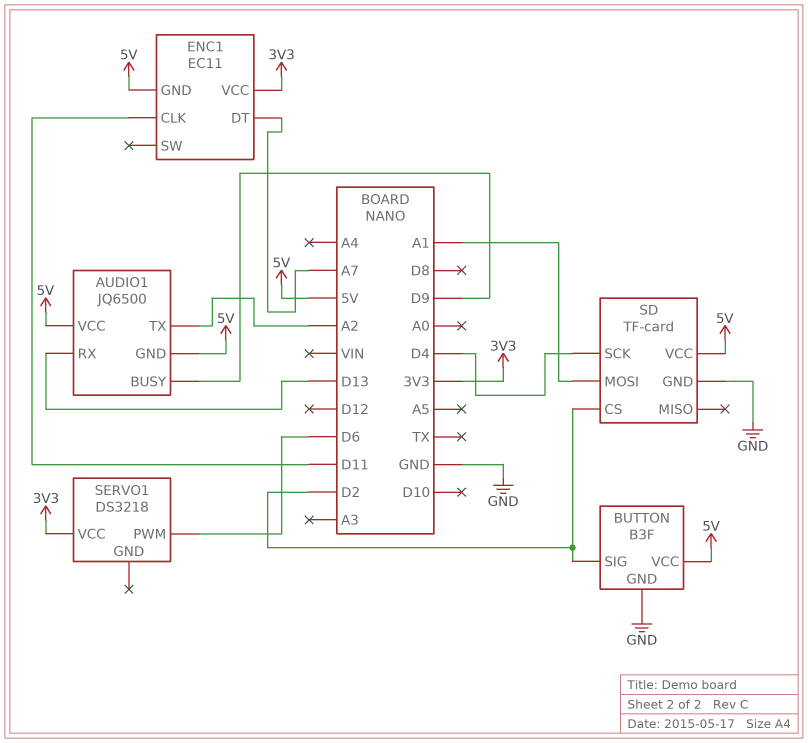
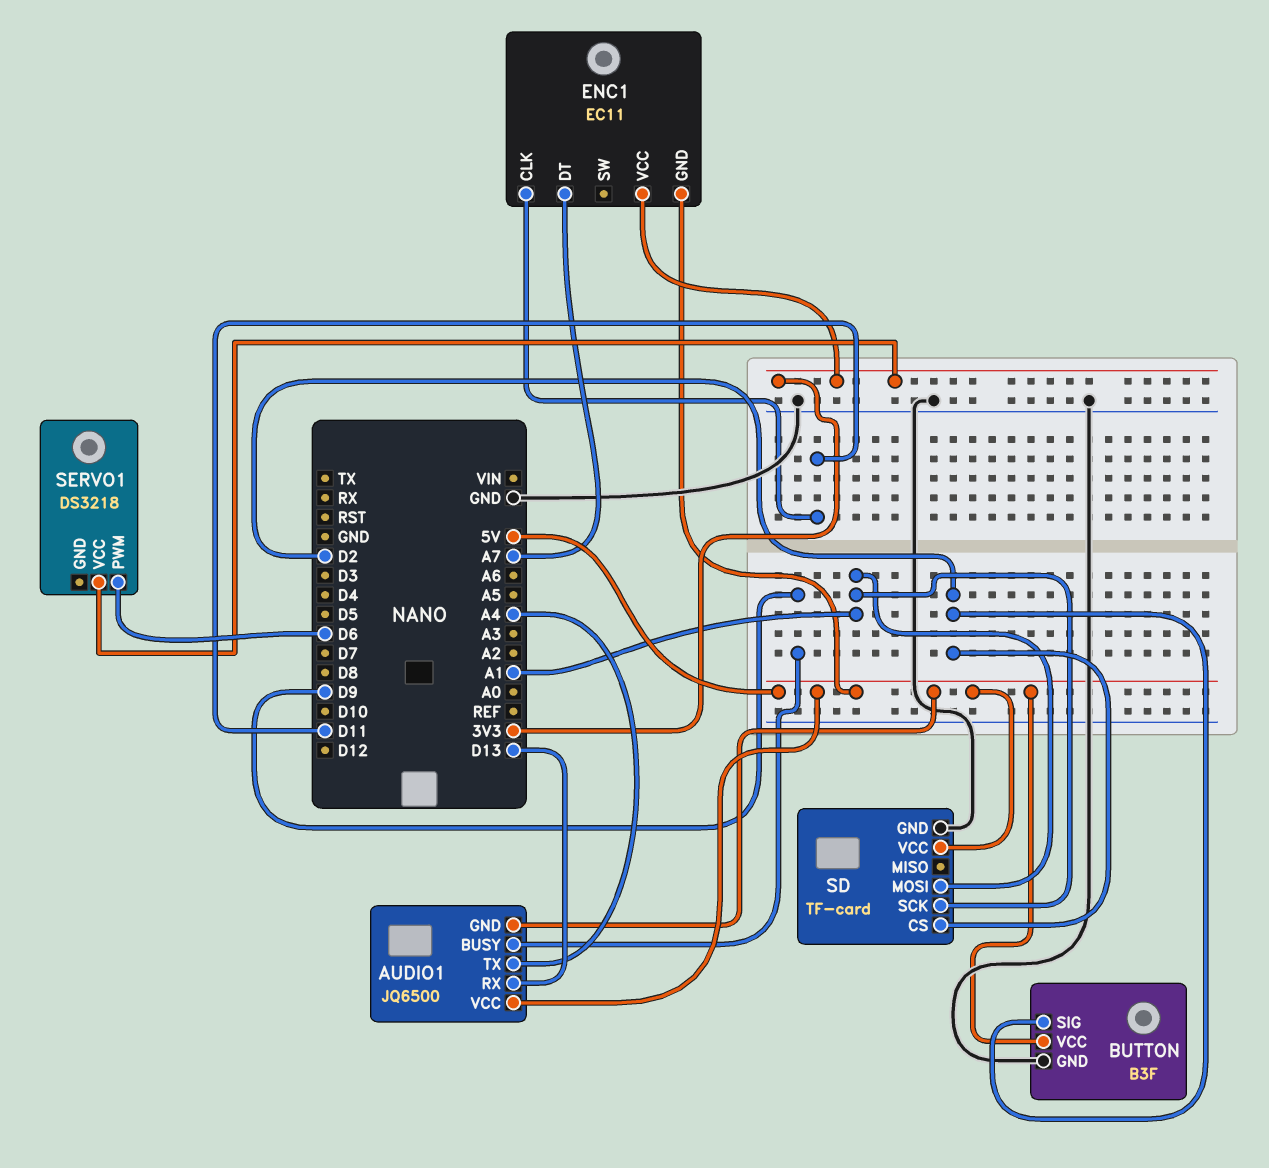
AUDIO1 pin TX: A2 -> A4
SD pin SCK: D4 -> A1

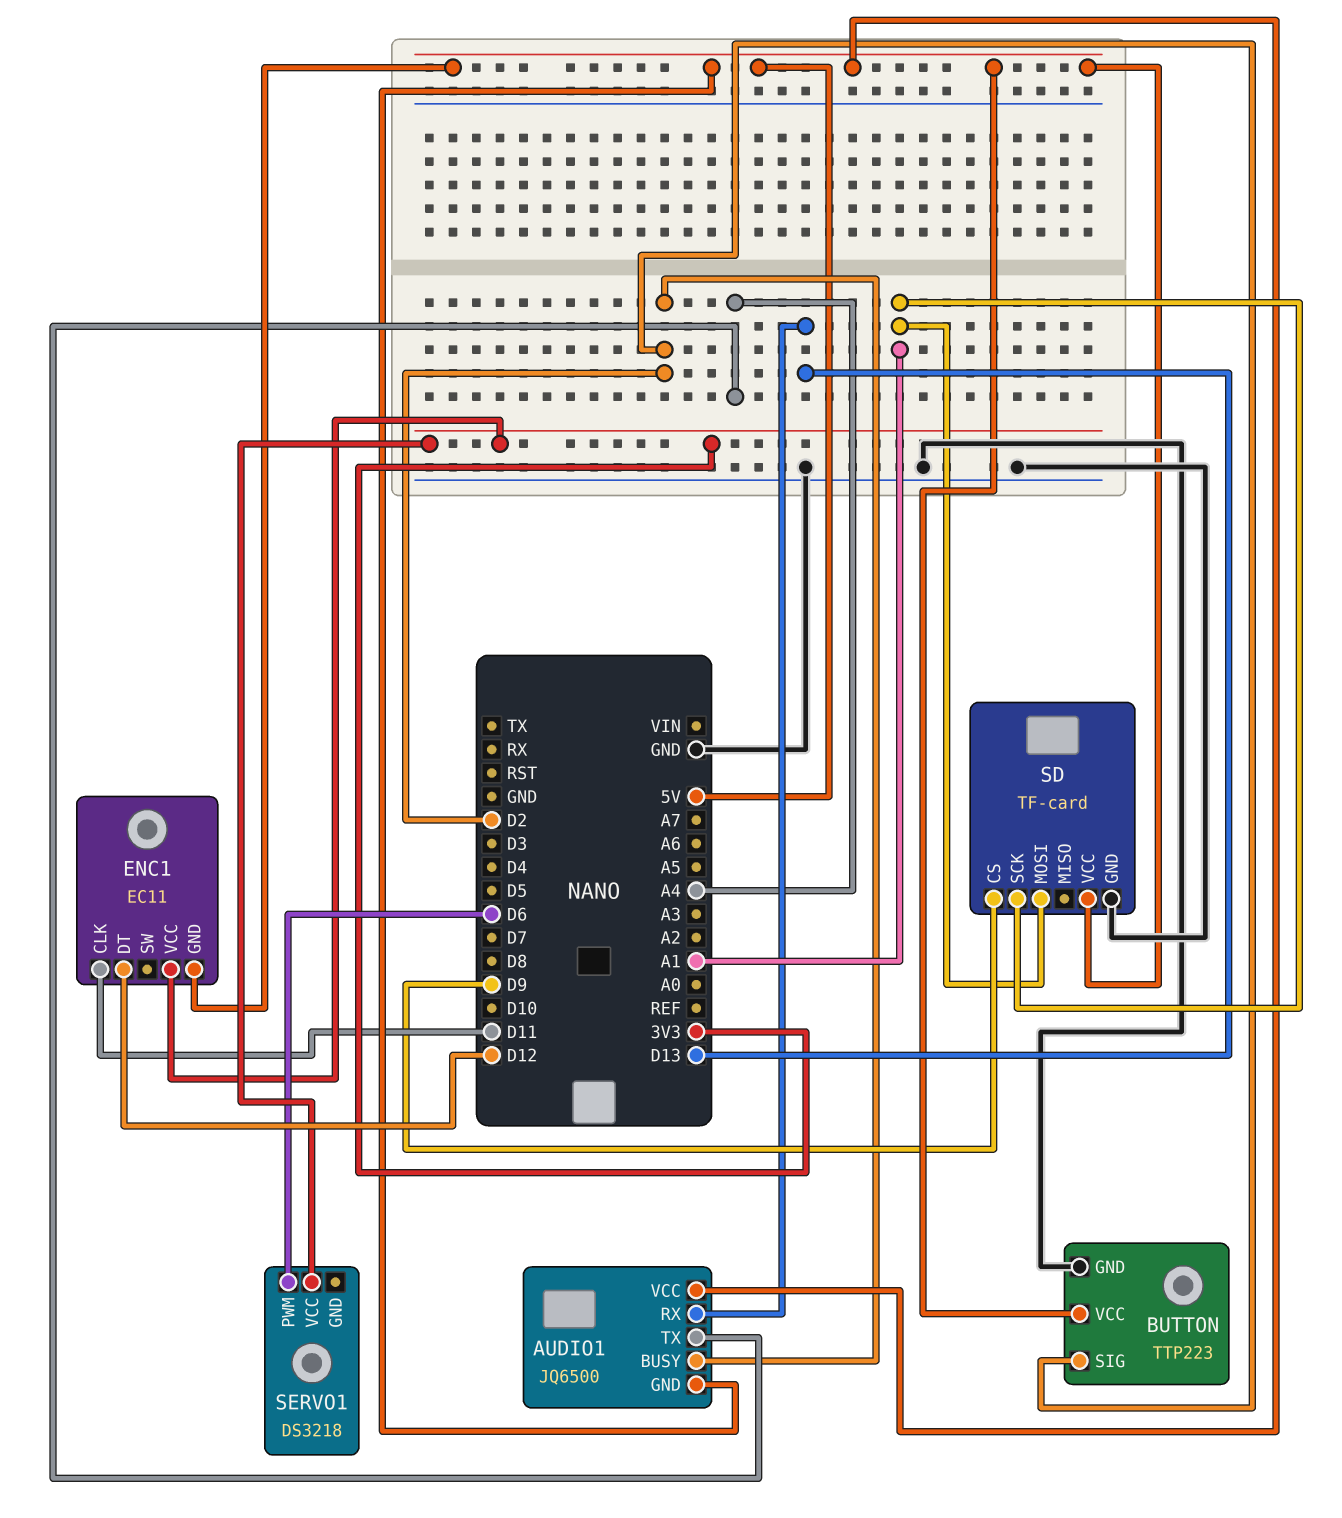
AUDIO1 pin BUSY: D9 -> D2
BUTTON: B3F -> TTP223
ENC1 pin DT: A7 -> D12
SD pin CS: D2 -> D9

